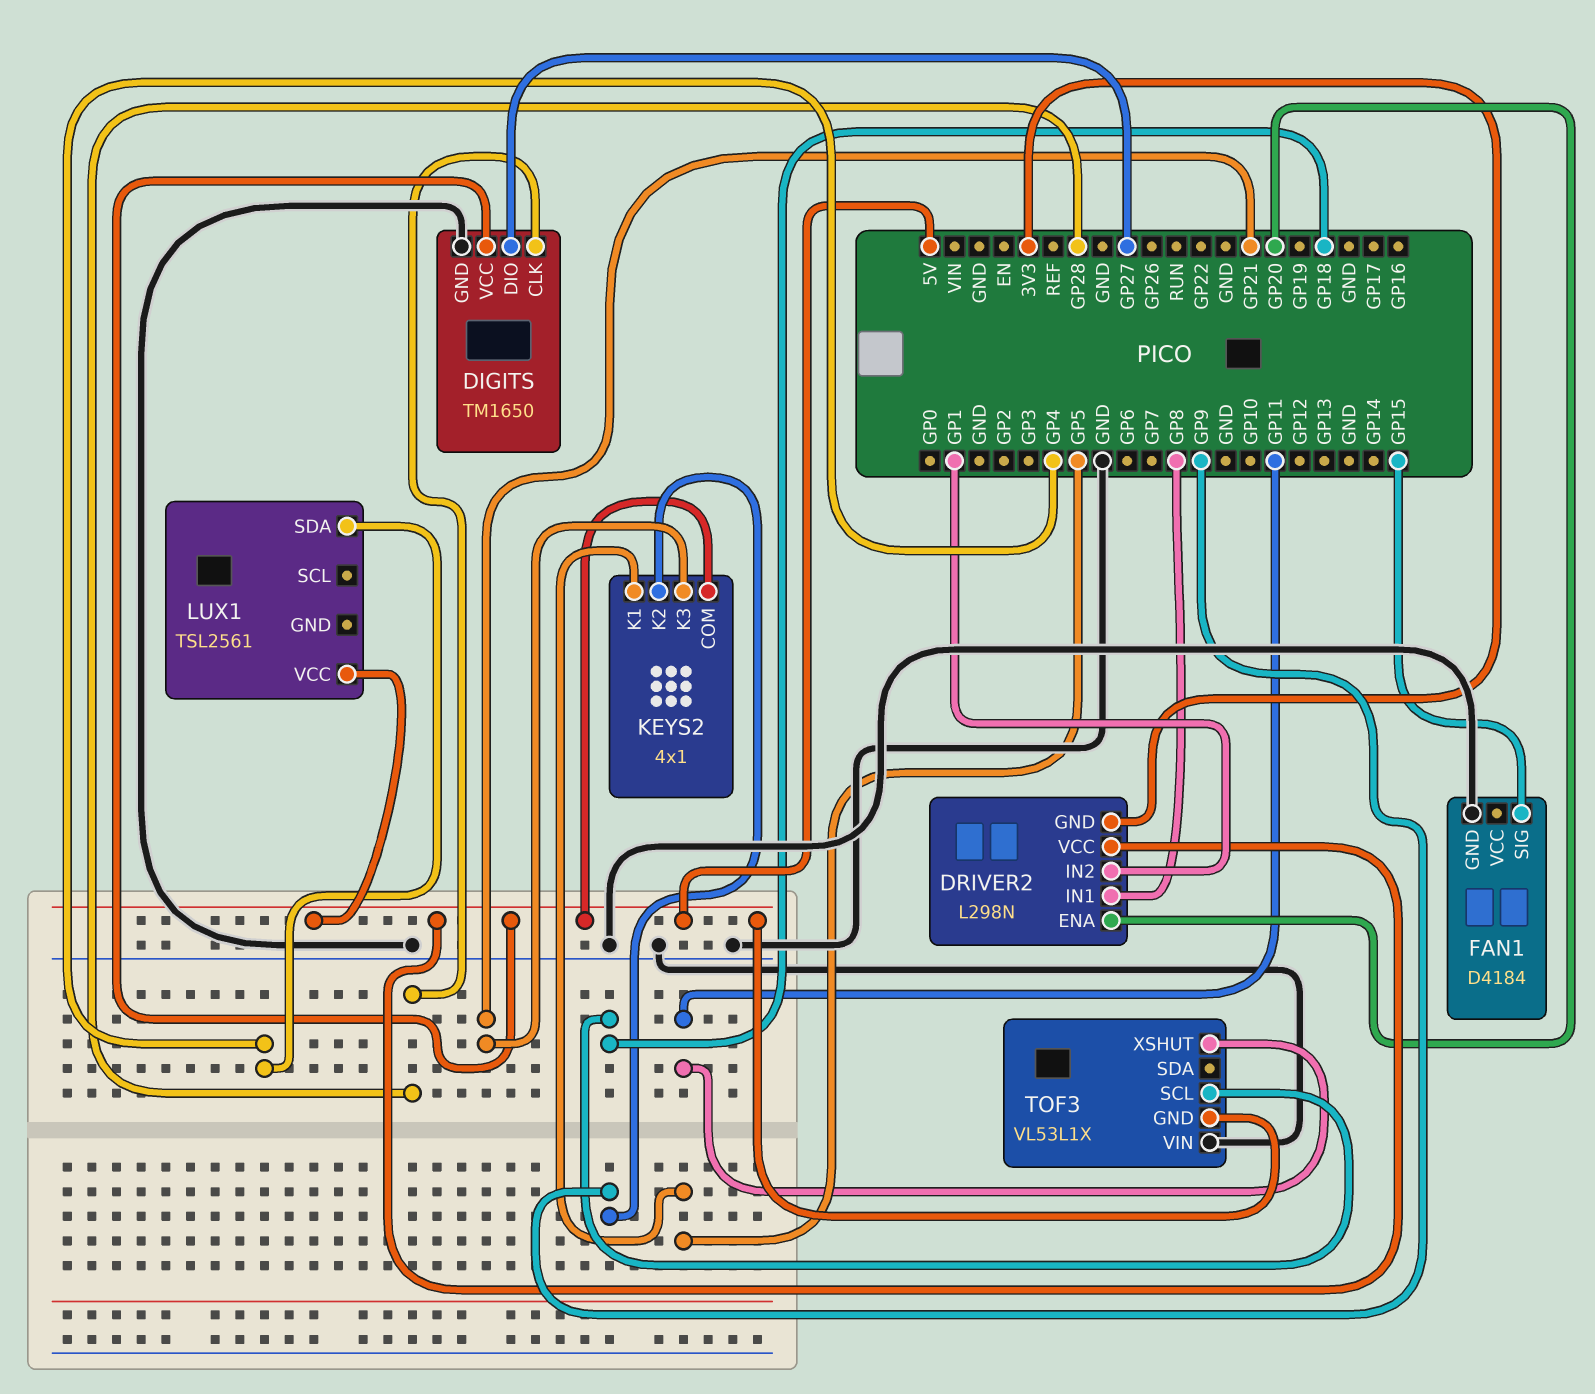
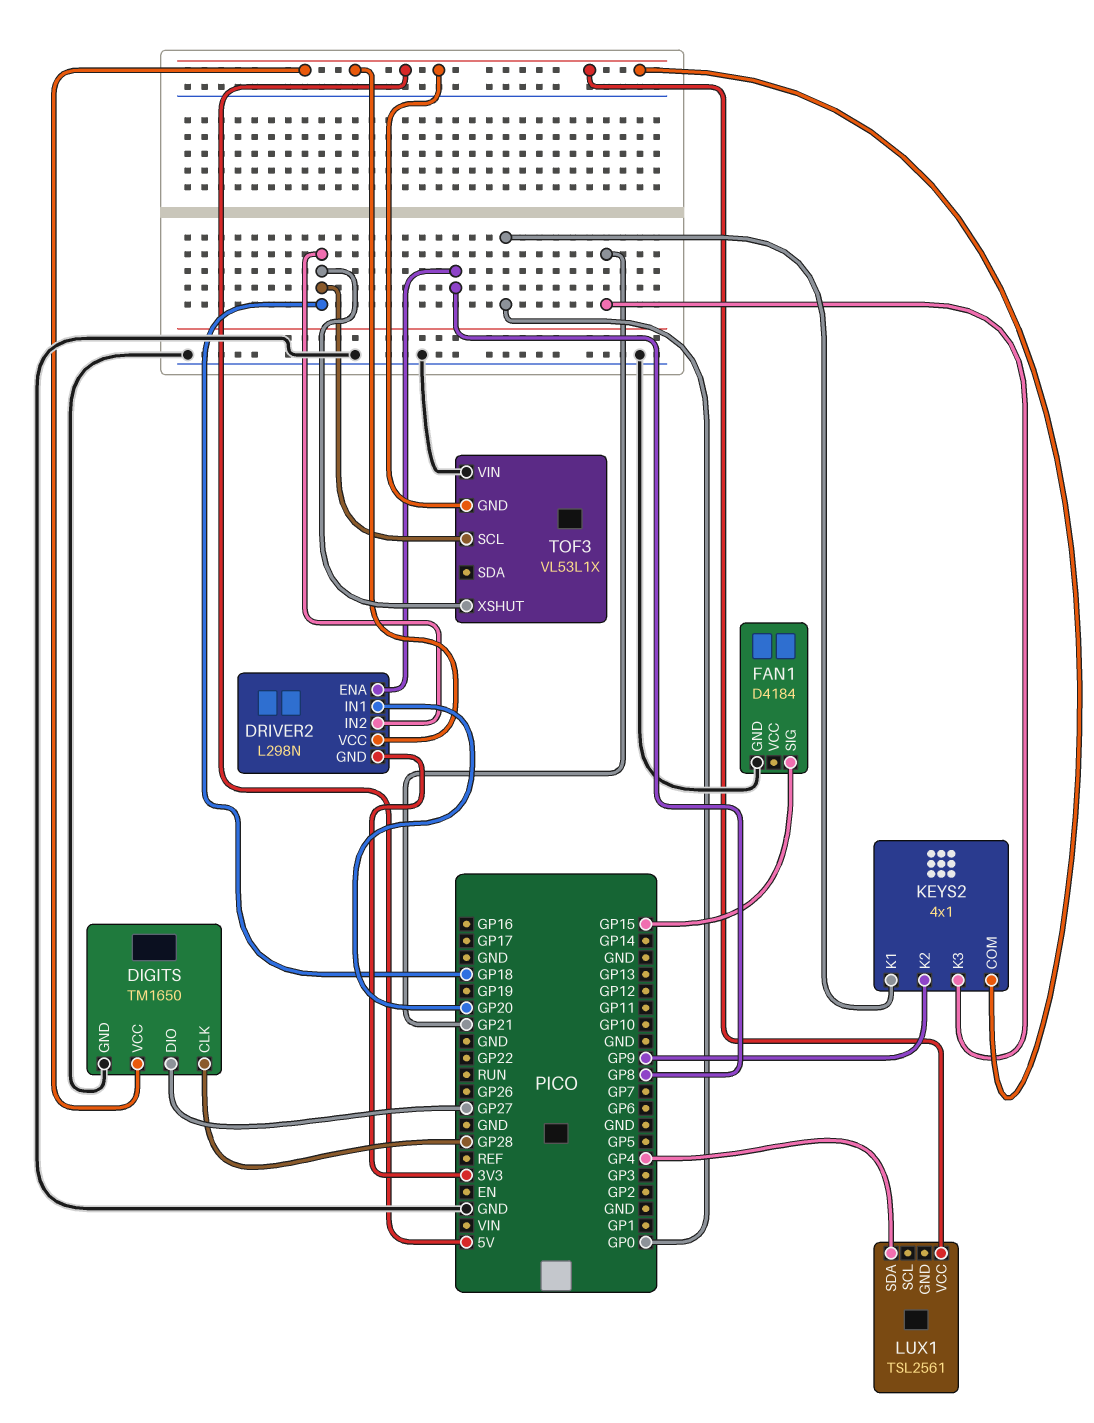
DRIVER2 pin ENA: GP20 -> GP8
DRIVER2 pin IN1: GP8 -> GP20
DRIVER2 pin IN2: GP1 -> GP18
KEYS2 pin K1: GP5 -> GP0
TOF3 pin XSHUT: GP11 -> GP18

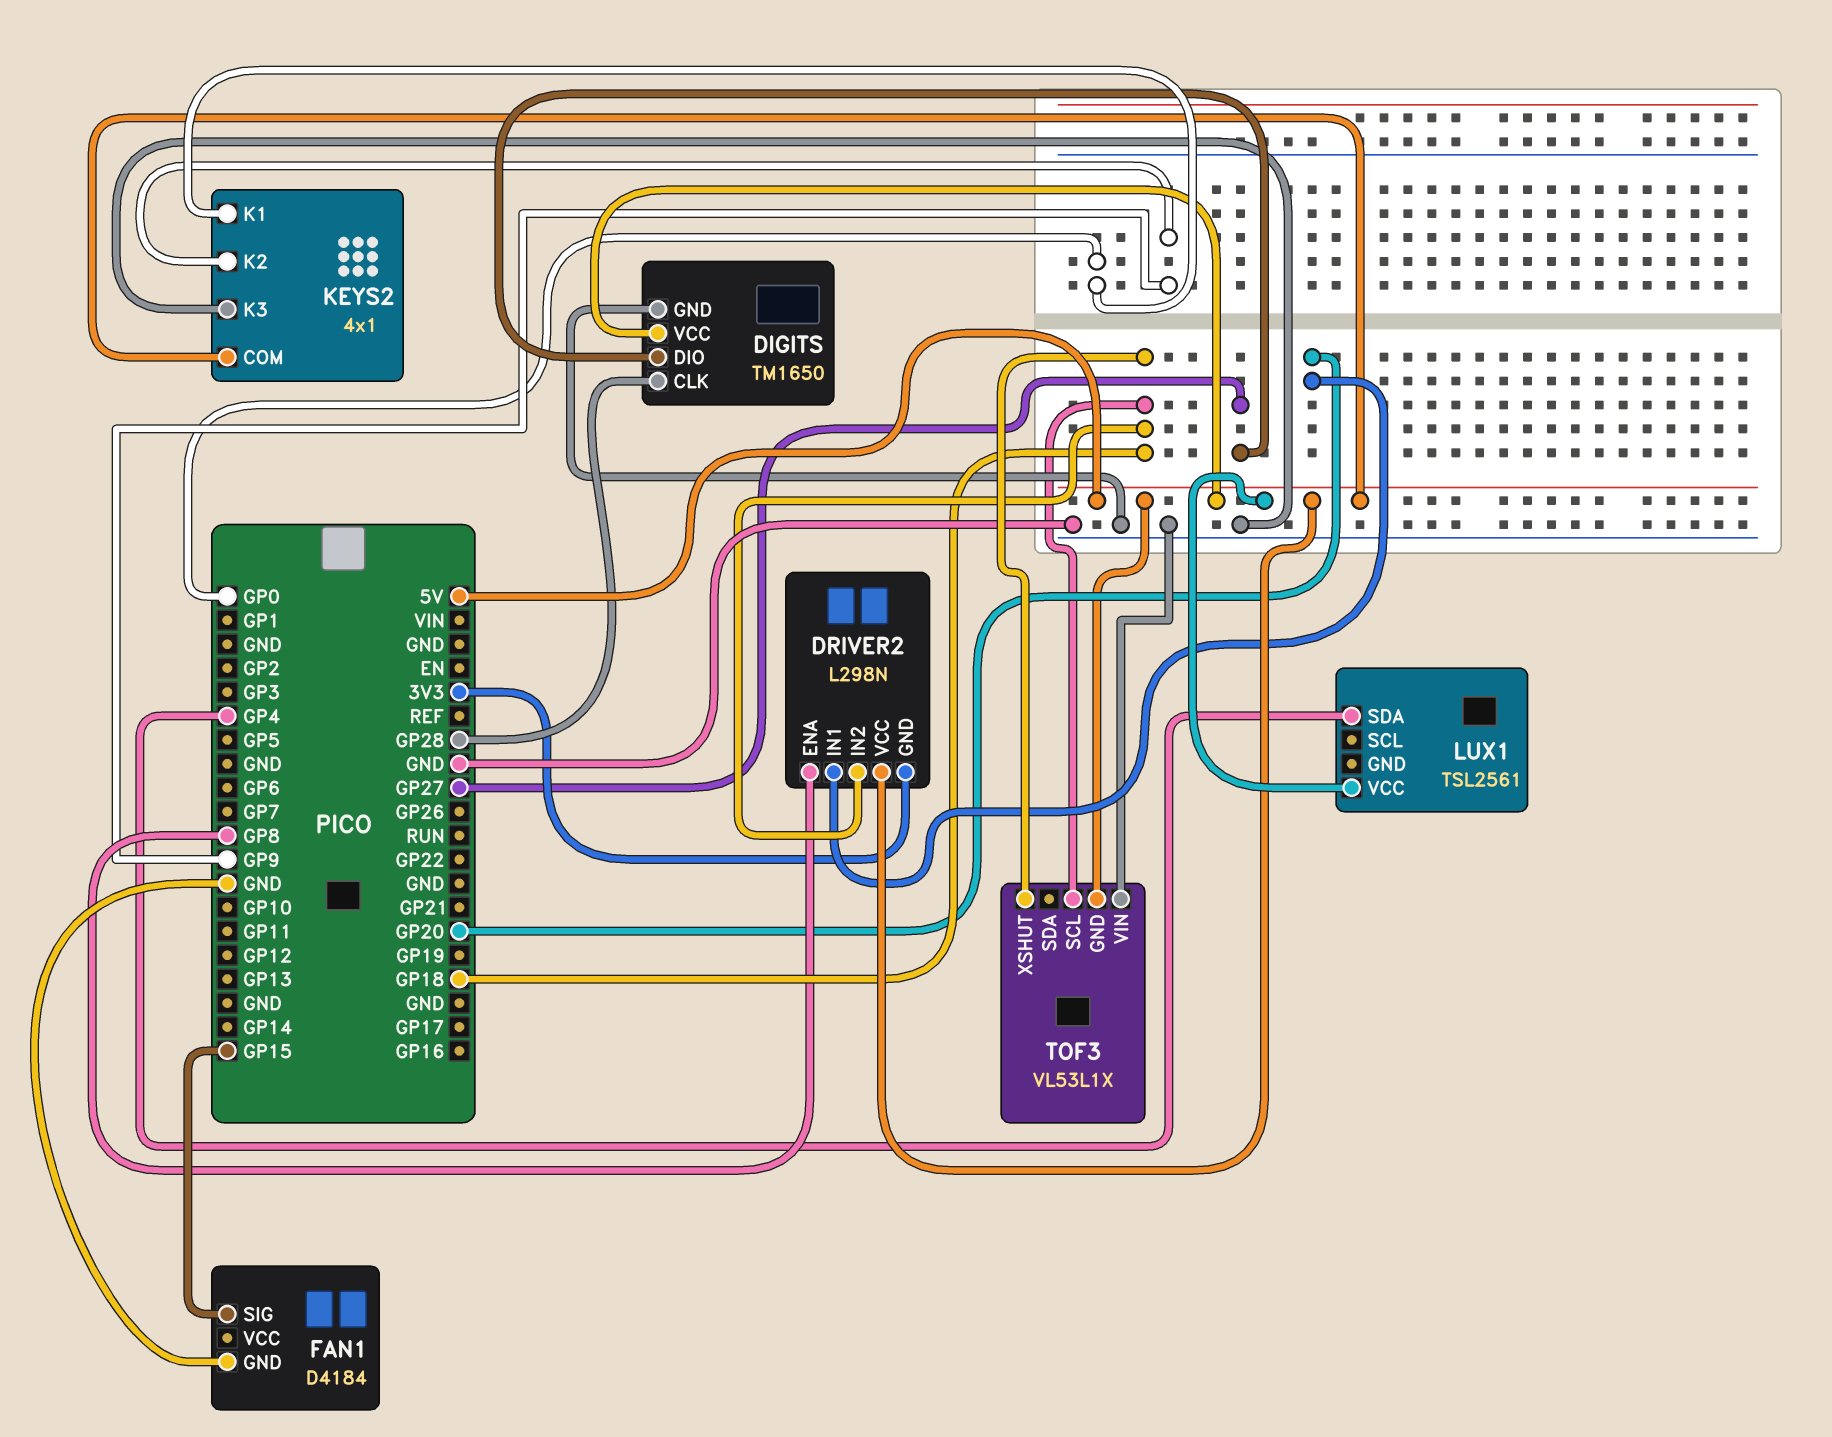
KEYS2 pin K3: GP21 -> GND

